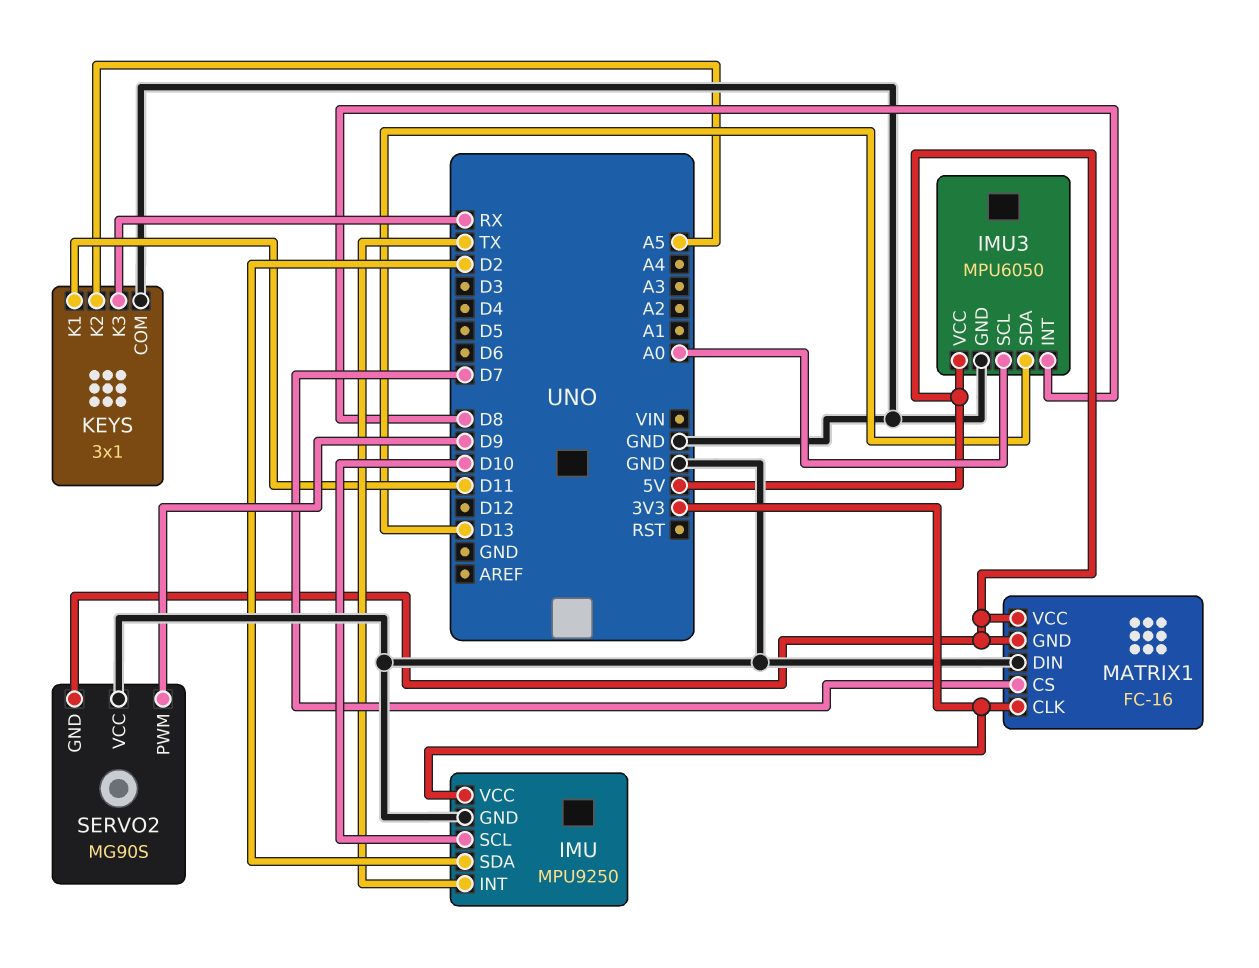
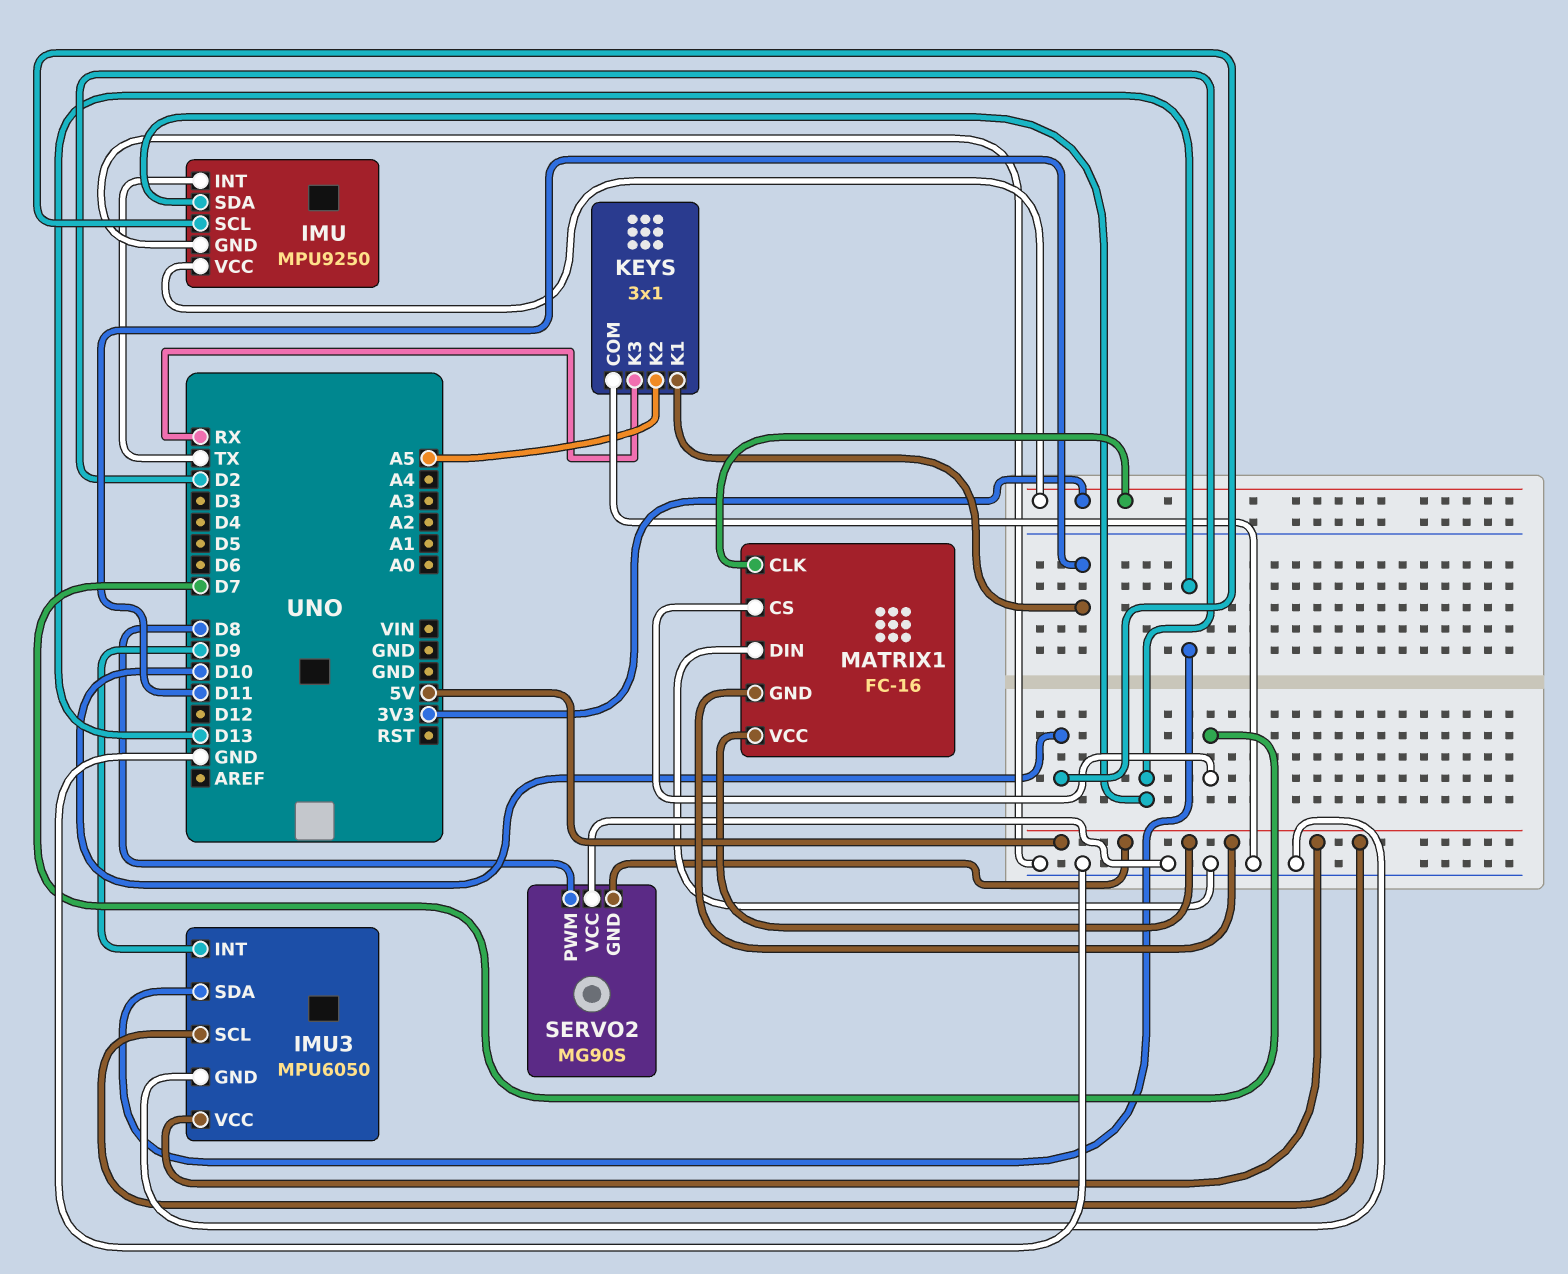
IMU3 pin INT: D8 -> D9
IMU3 pin SCL: A0 -> 5V
SERVO2 pin PWM: D9 -> D8

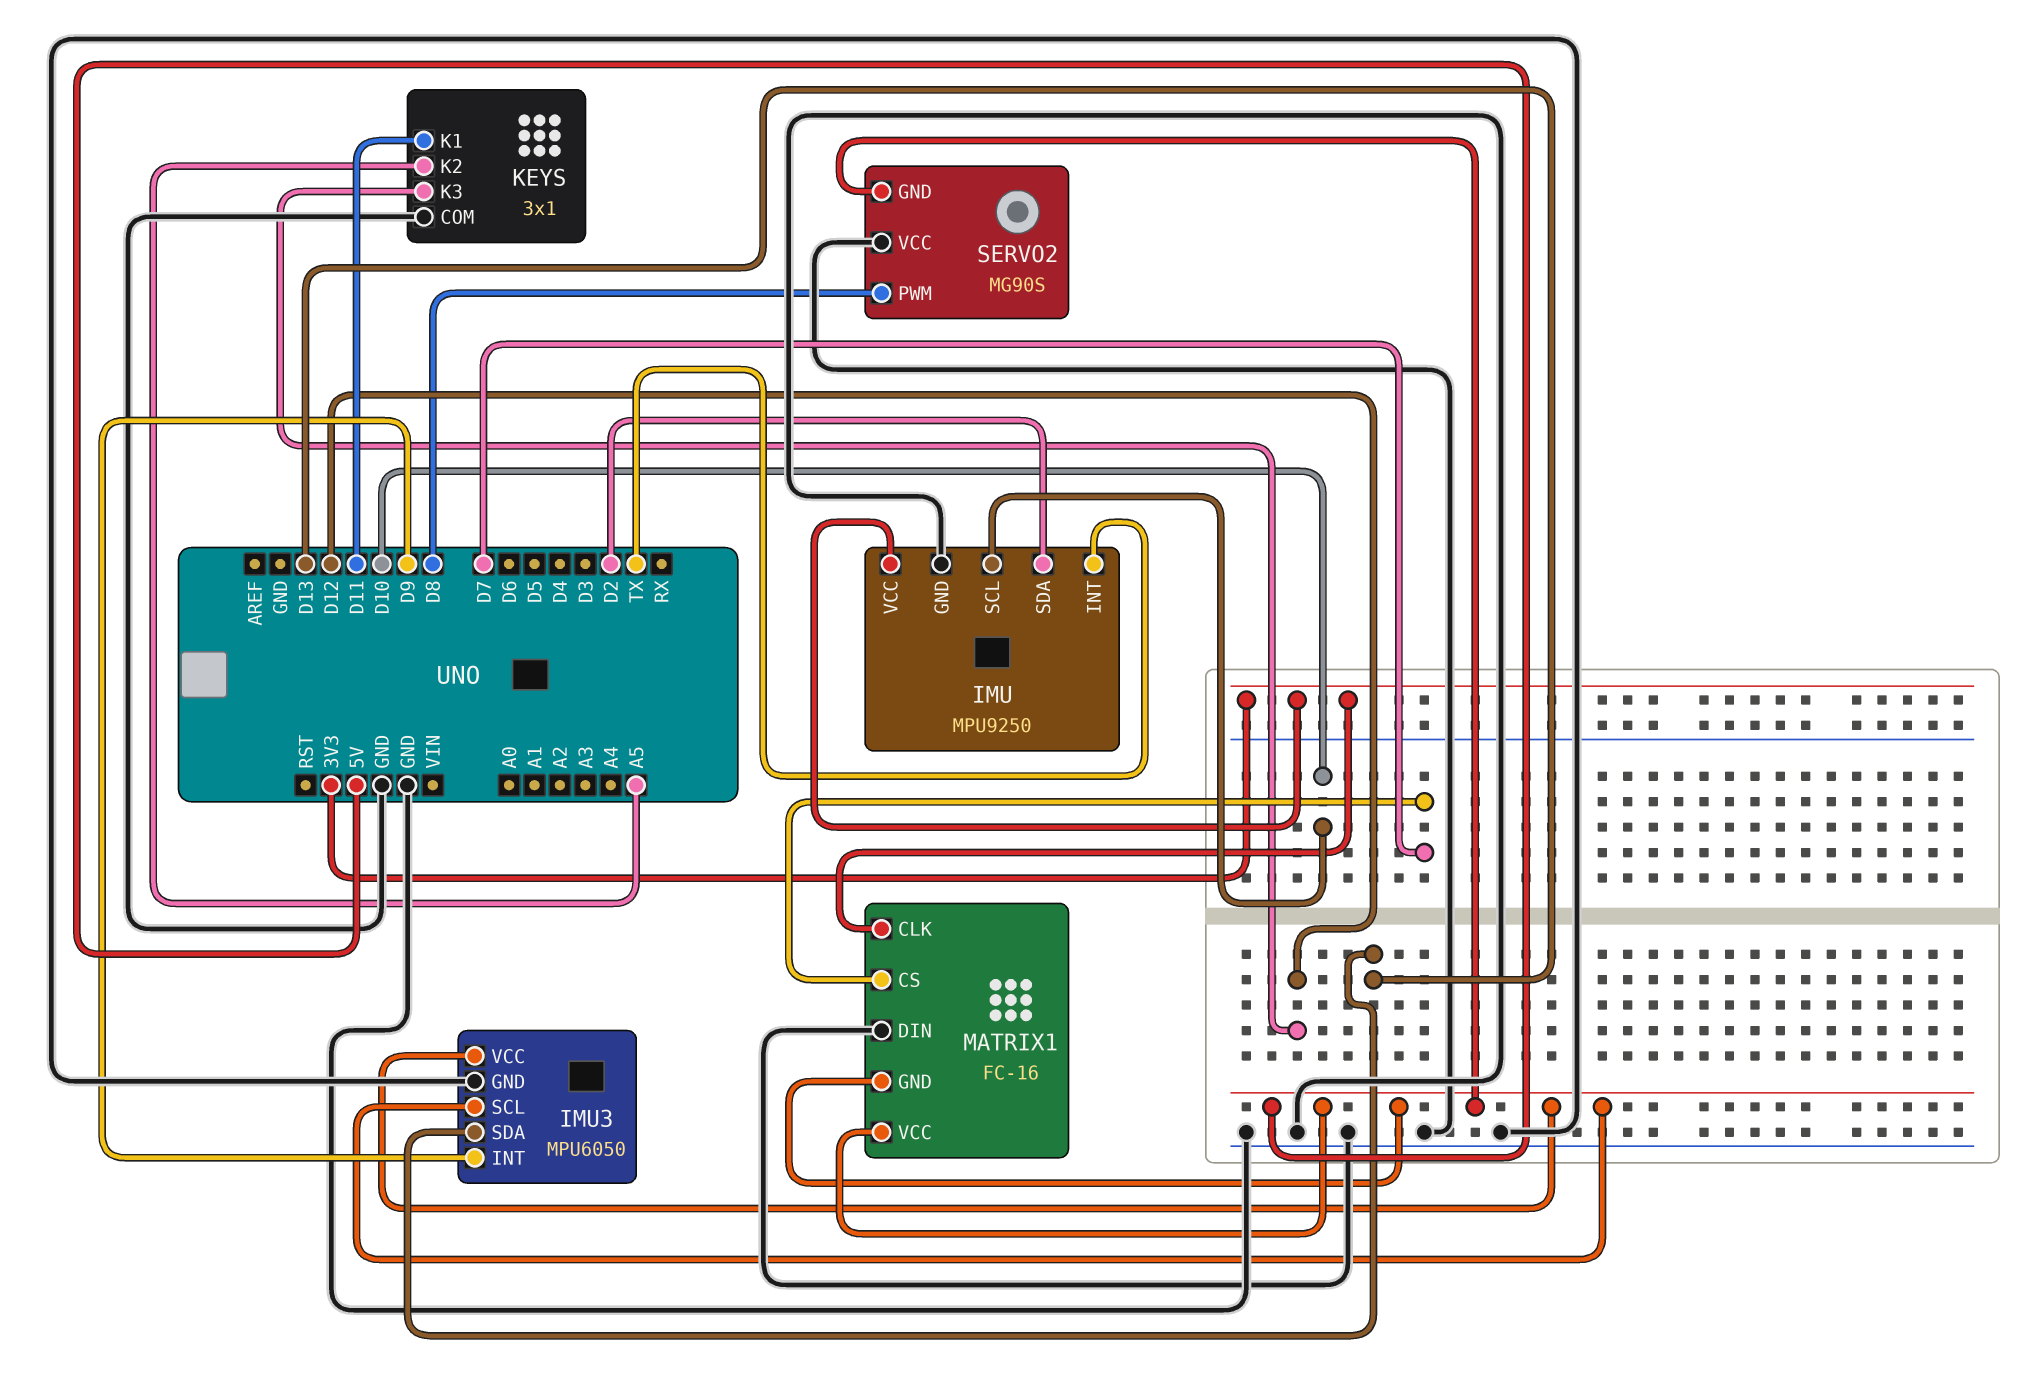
KEYS pin K3: RX -> D12

